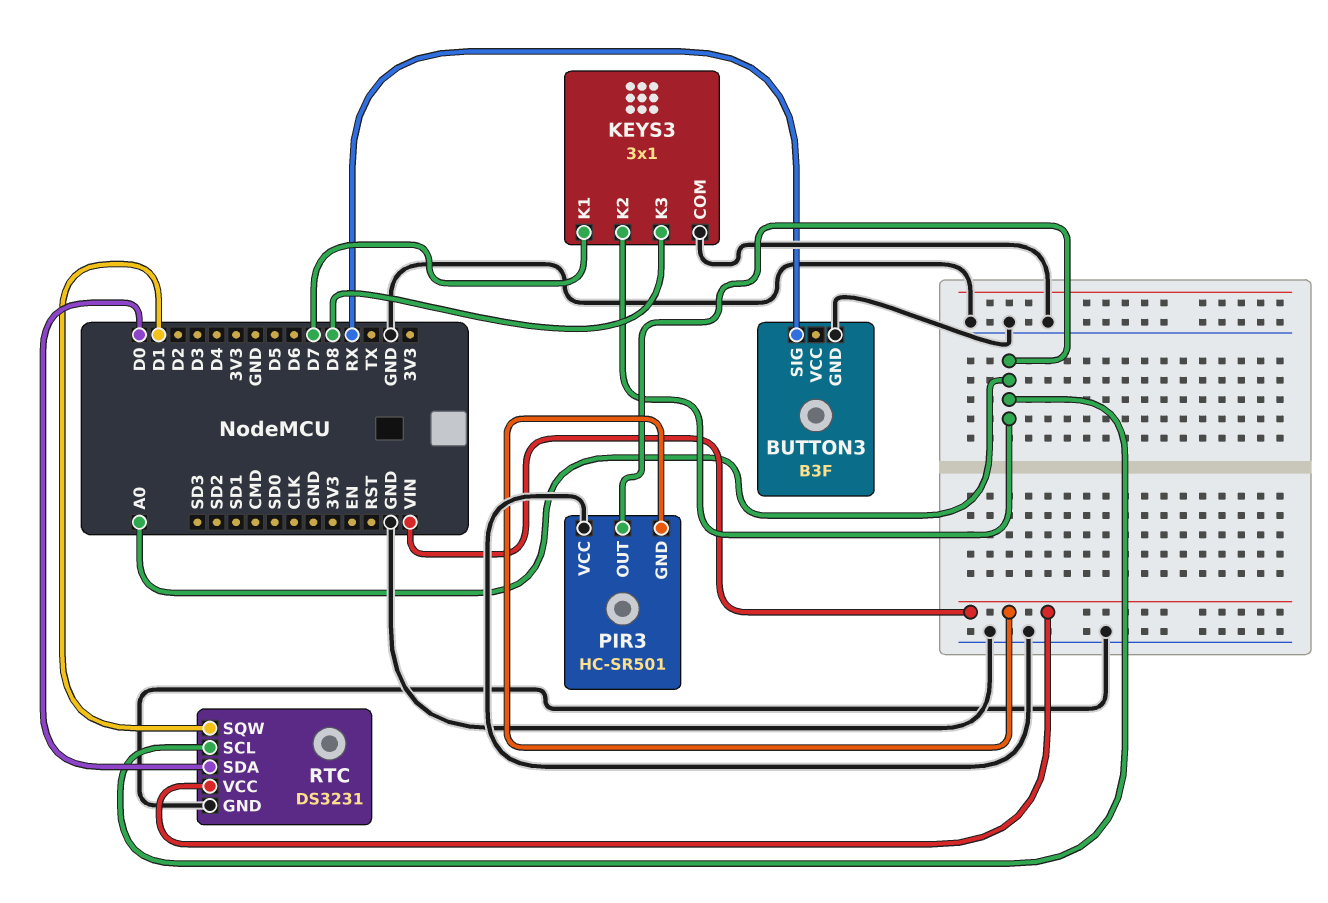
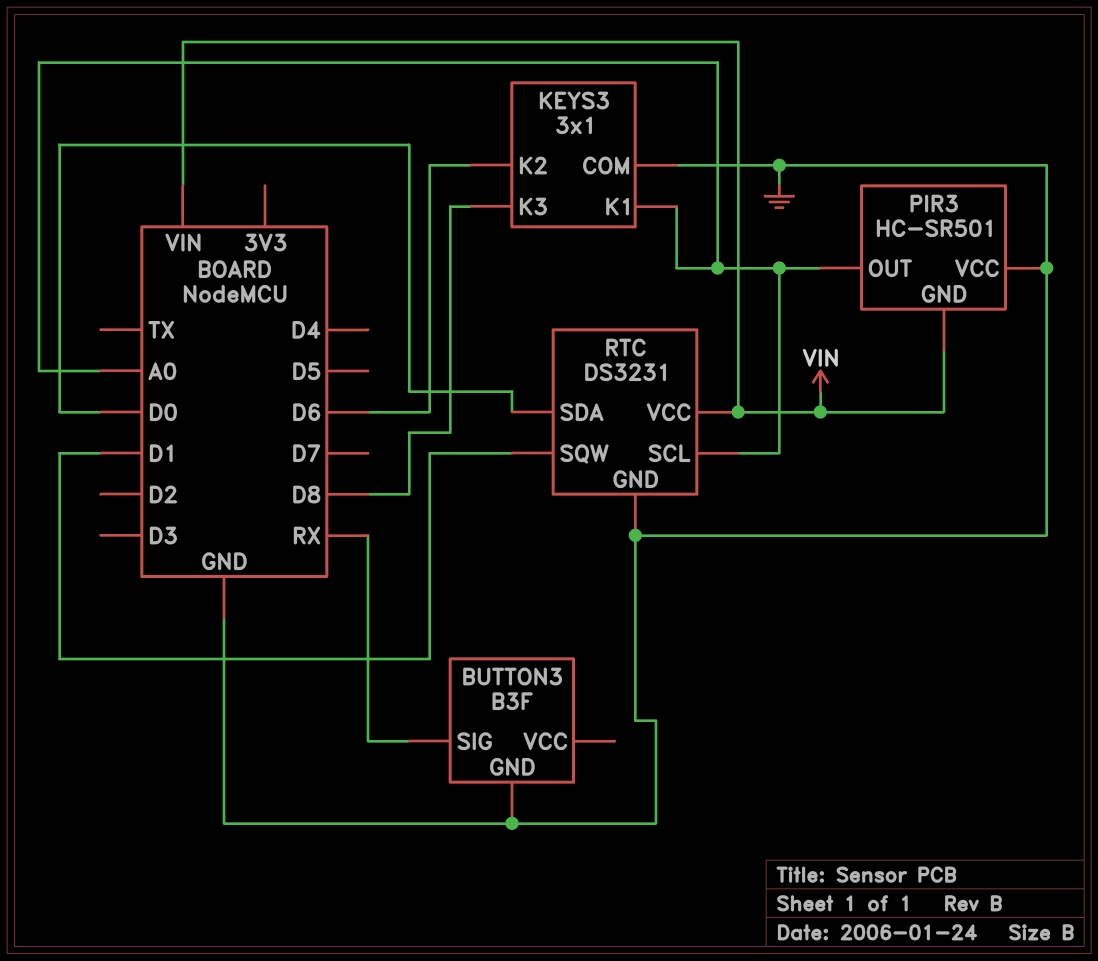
KEYS3 pin K1: D7 -> A0
KEYS3 pin K2: A0 -> D6

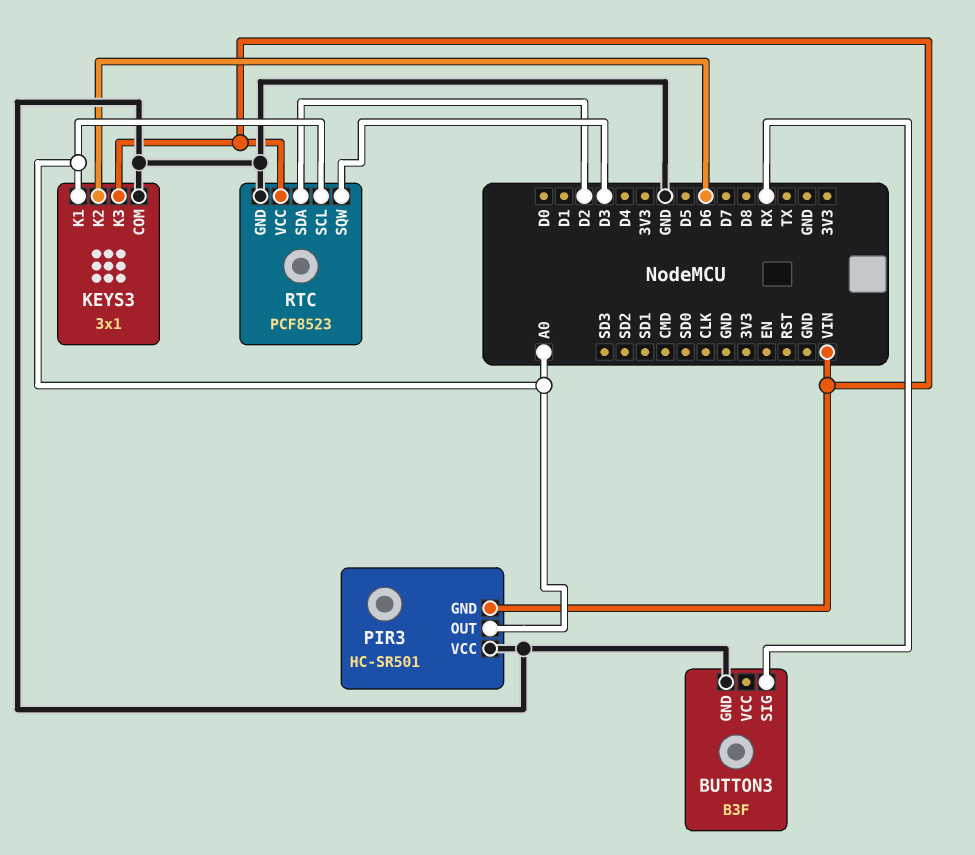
KEYS3 pin K3: D8 -> VIN
RTC: DS3231 -> PCF8523
RTC pin SDA: D0 -> D2
RTC pin SQW: D1 -> D3

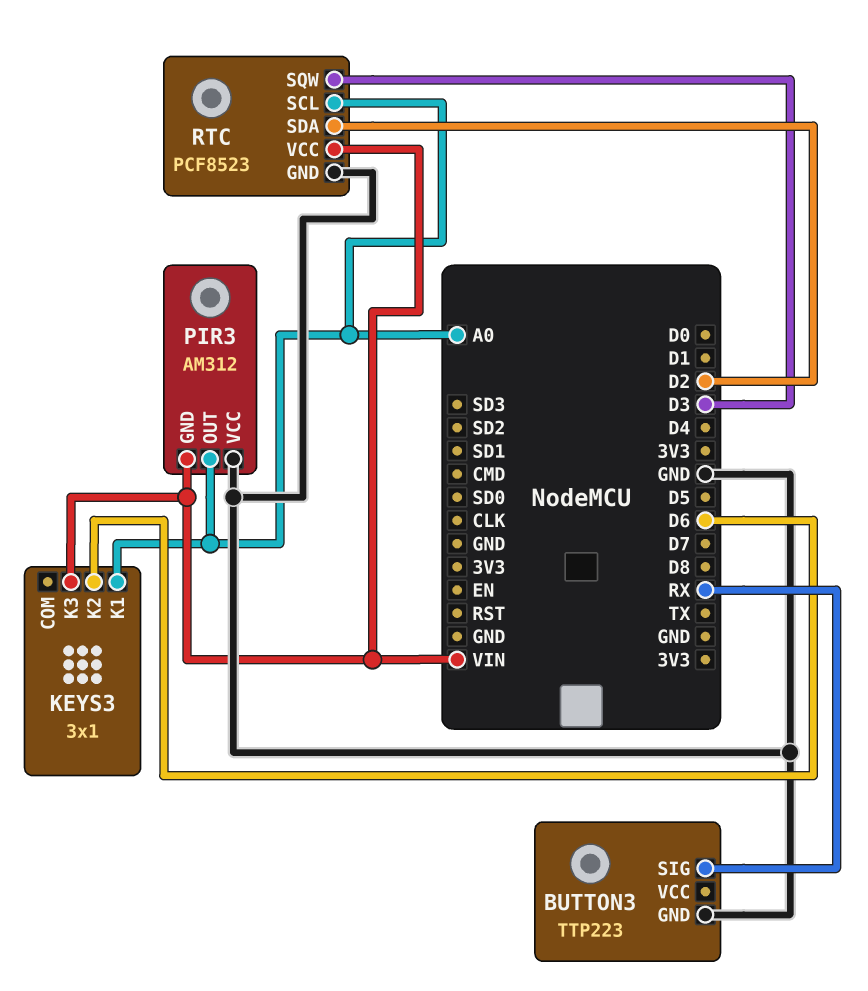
BUTTON3: B3F -> TTP223
KEYS3 pin COM: GND -> none
PIR3: HC-SR501 -> AM312

